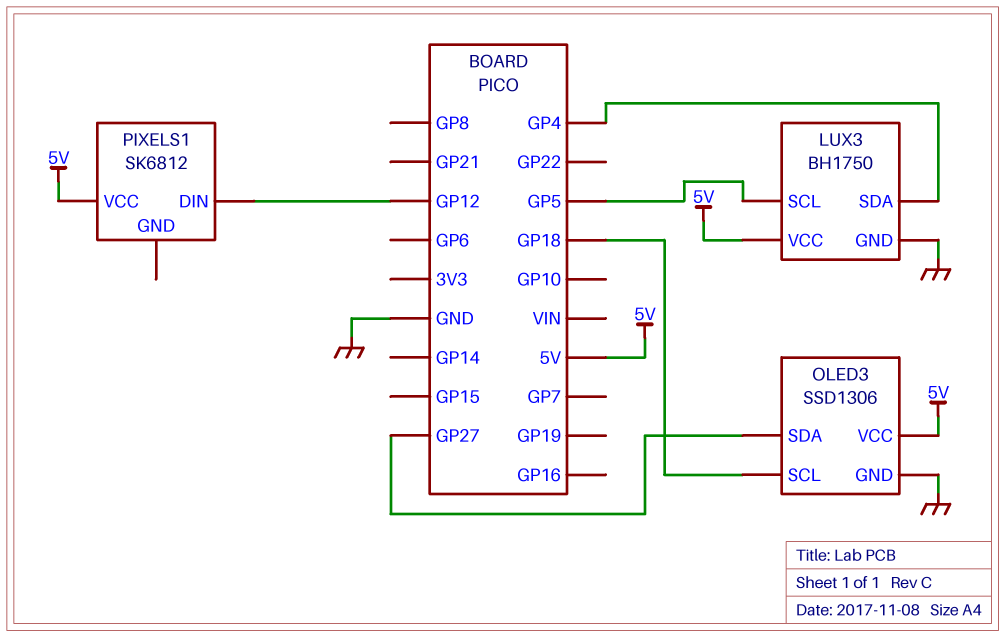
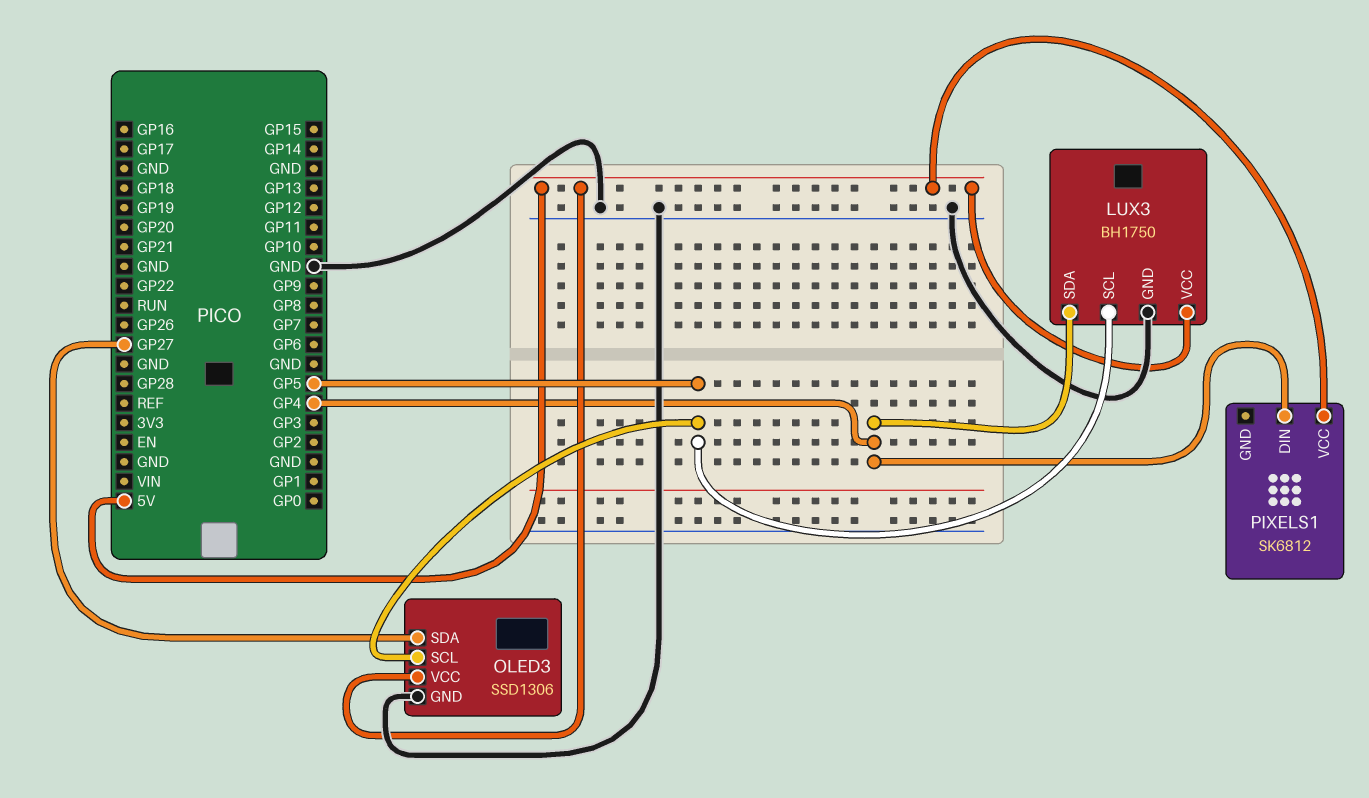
OLED3 pin SCL: GP18 -> GP5
PIXELS1 pin DIN: GP12 -> GP4

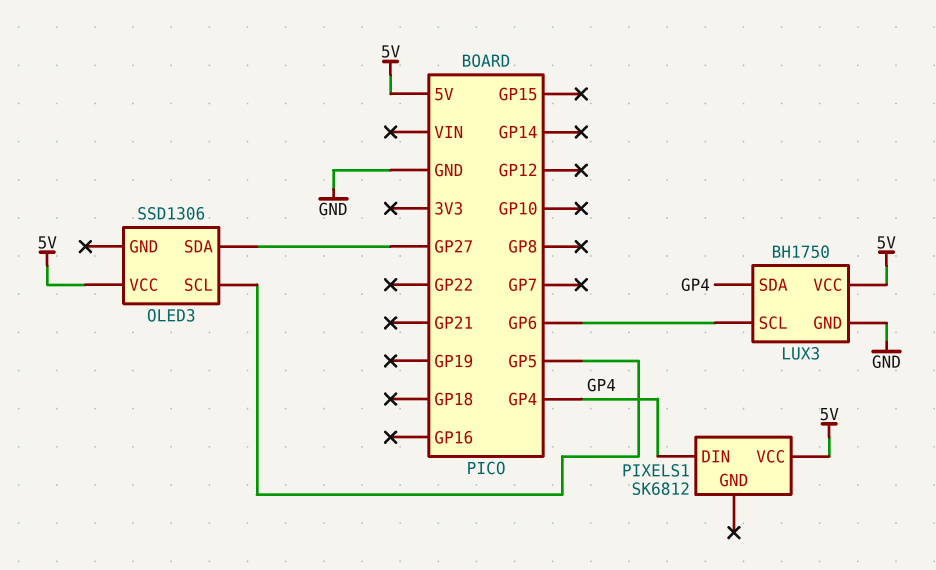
LUX3 pin SCL: GP5 -> GP6
OLED3 pin GND: GND -> none

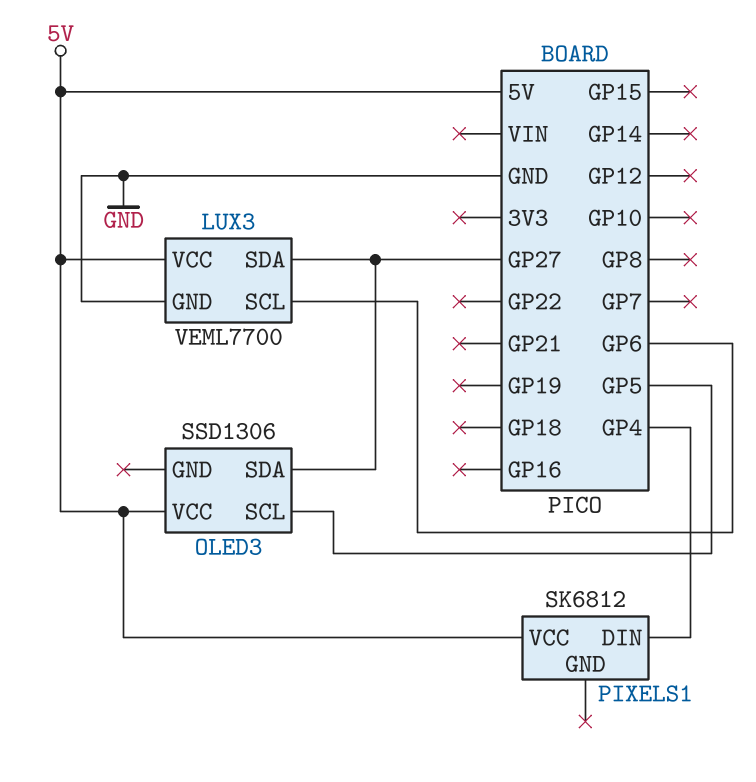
LUX3: BH1750 -> VEML7700
LUX3 pin SDA: GP4 -> GP27

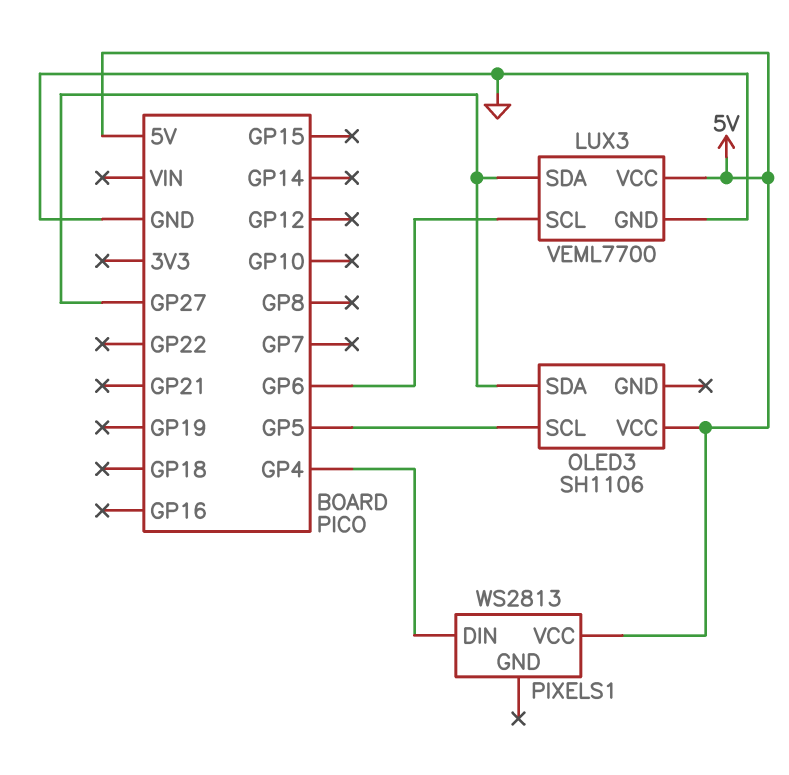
OLED3: SSD1306 -> SH1106
PIXELS1: SK6812 -> WS2813

